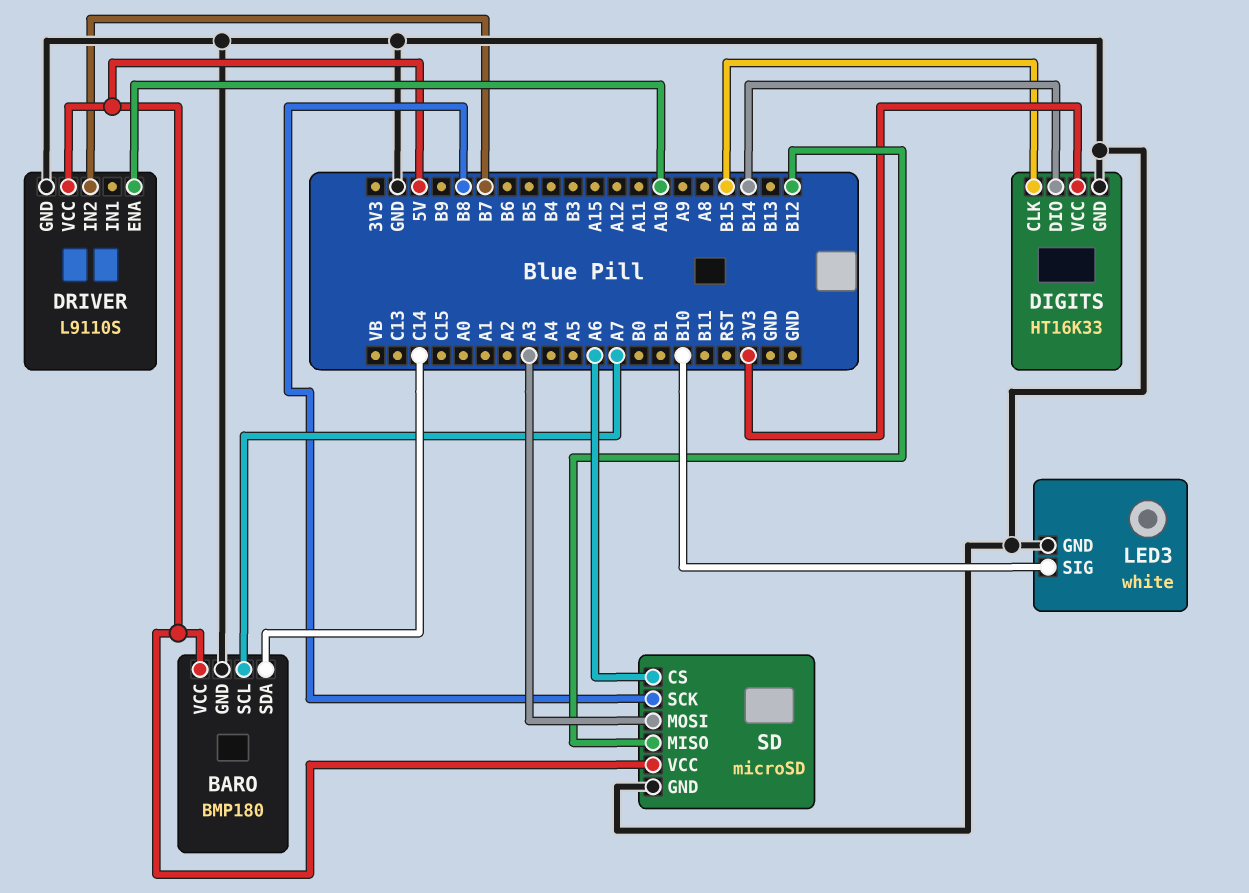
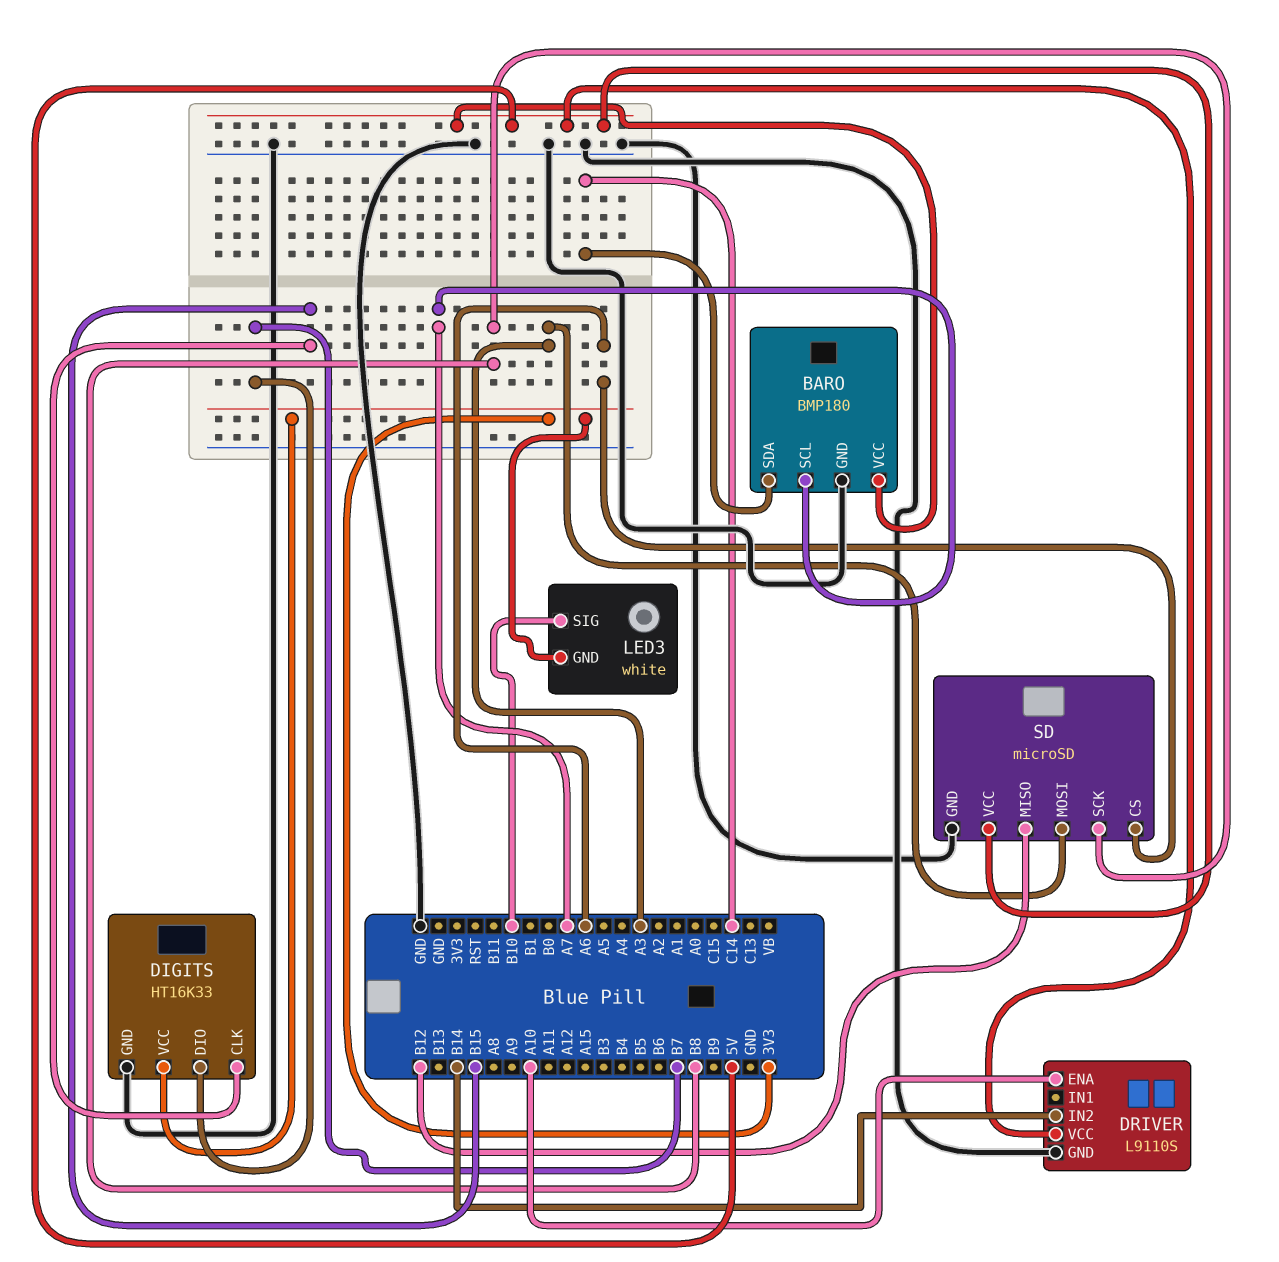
DIGITS pin DIO: B14 -> B7
DRIVER pin IN2: B7 -> B14
LED3 pin GND: GND -> 3V3

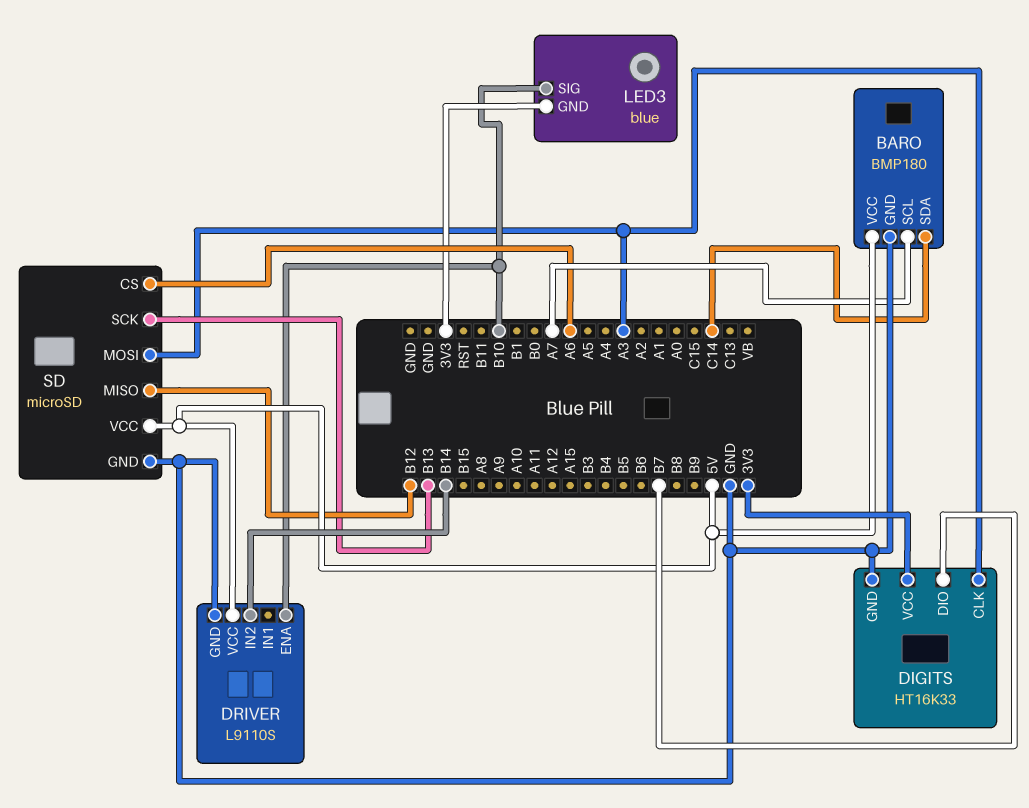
DIGITS pin CLK: B15 -> A3
DRIVER pin ENA: A10 -> B10
LED3: white -> blue
SD pin SCK: B8 -> B13

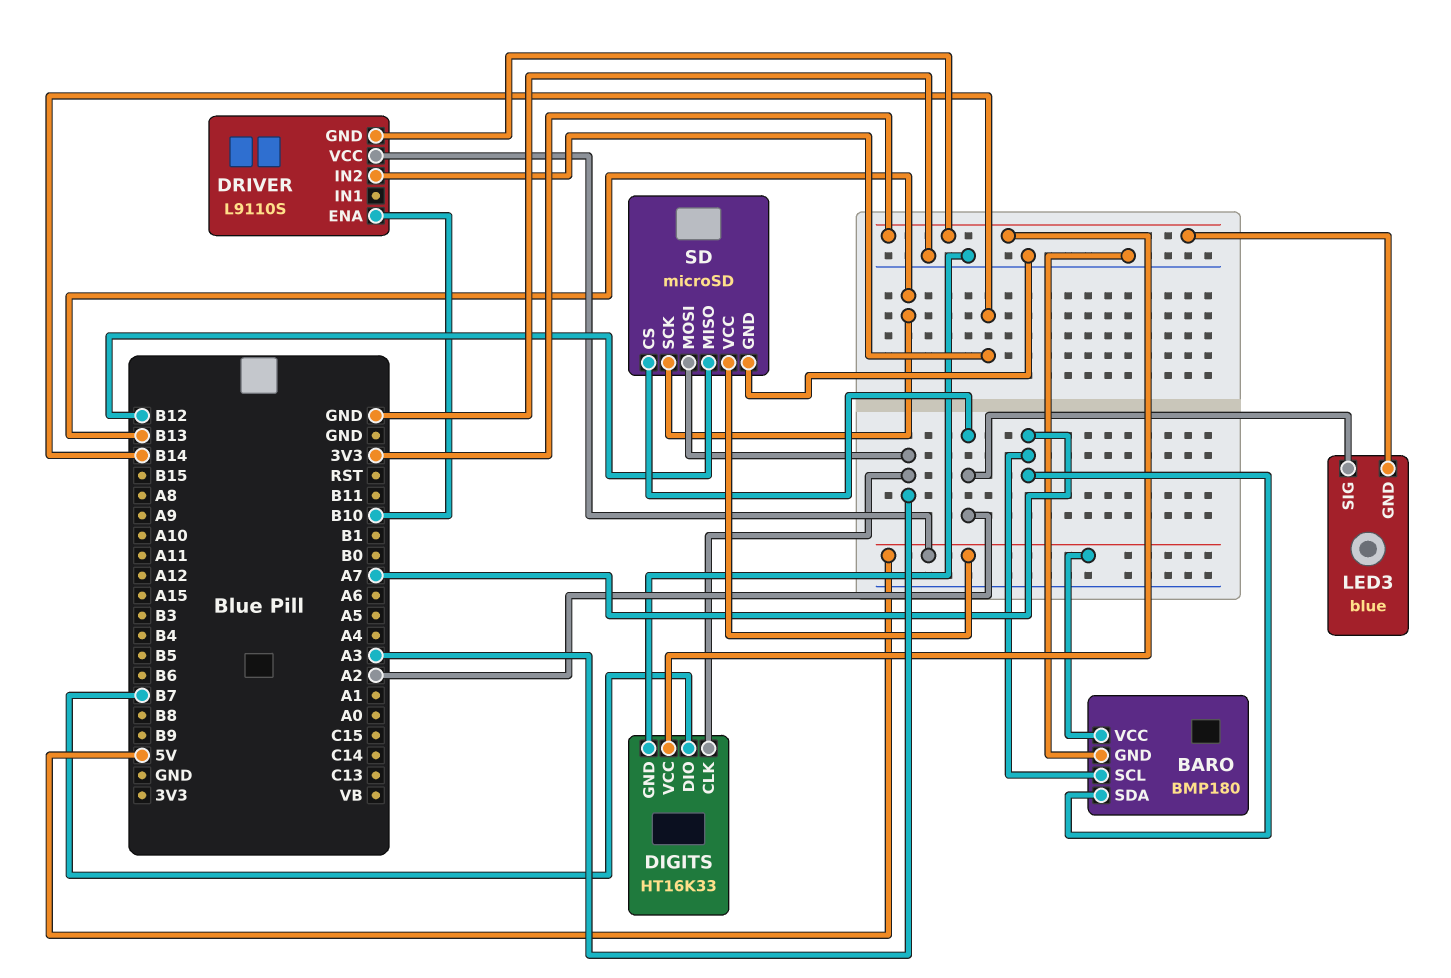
BARO pin SDA: C14 -> A7
DRIVER pin GND: GND -> 3V3
LED3 pin SIG: B10 -> A2
SD pin CS: A6 -> A2

